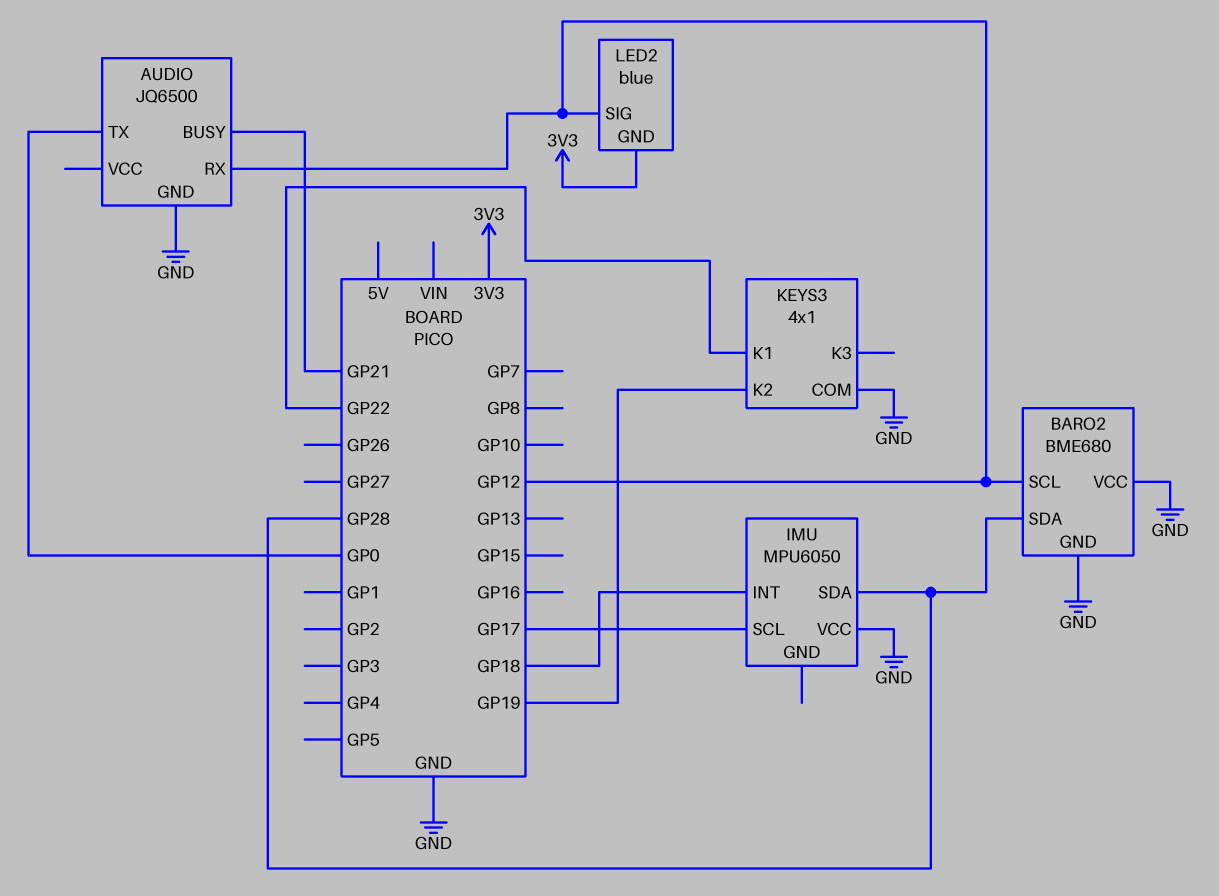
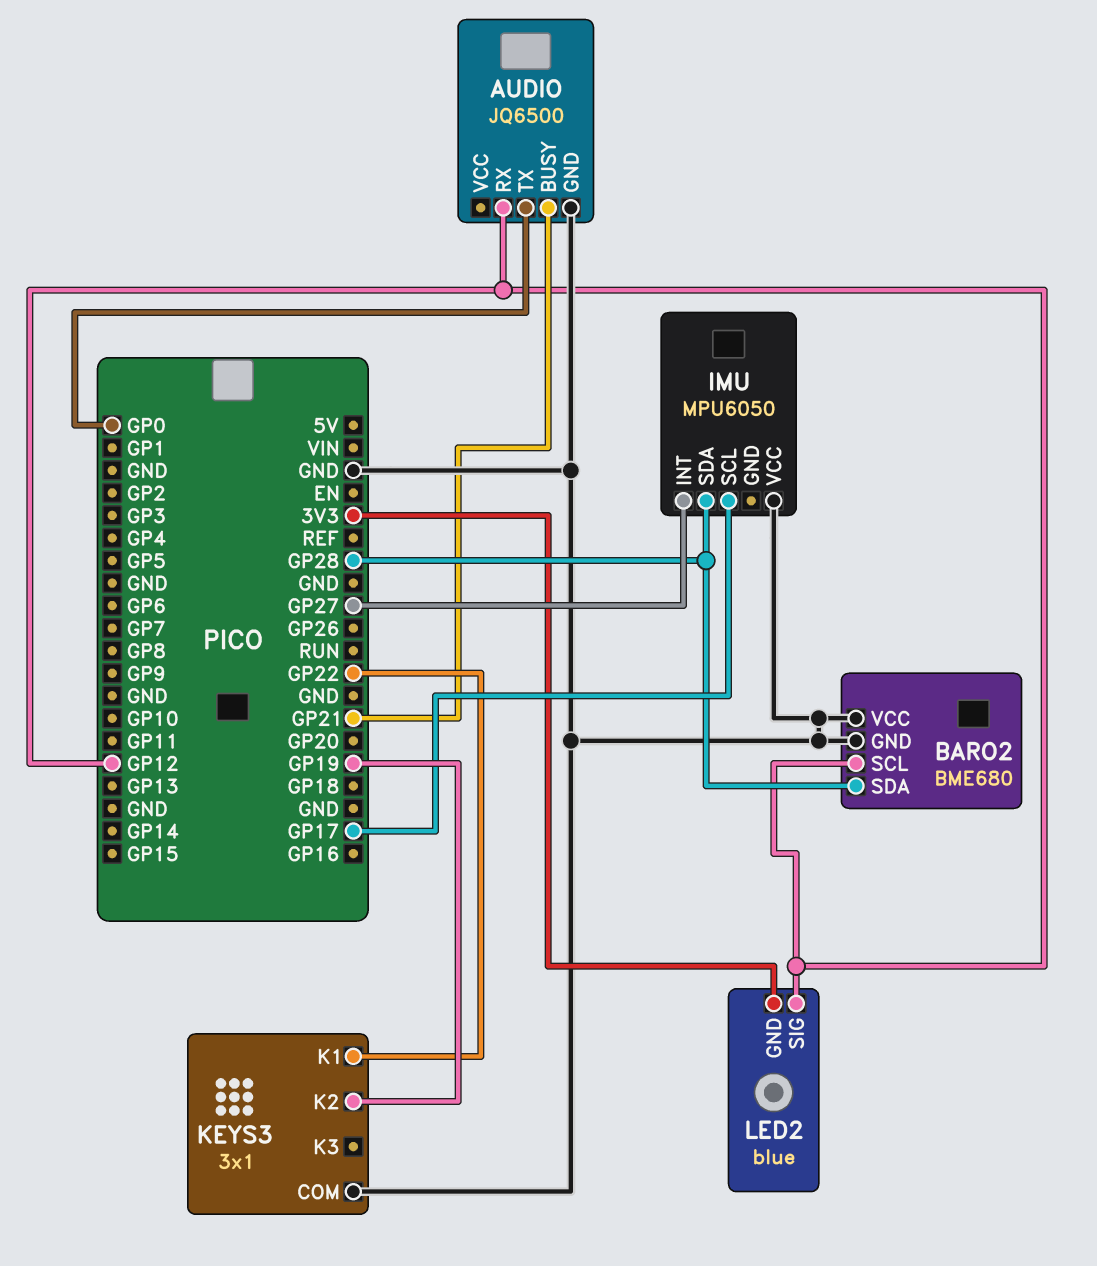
IMU pin INT: GP18 -> GP27
KEYS3: 4x1 -> 3x1

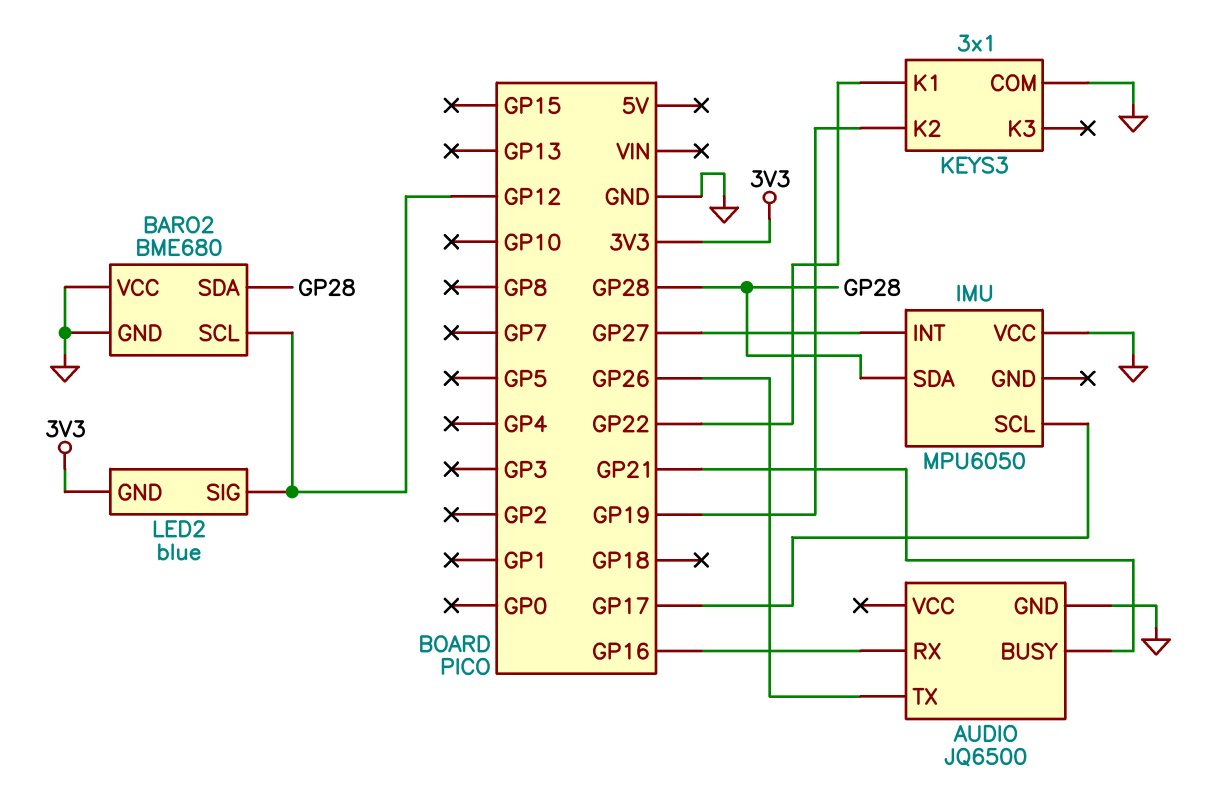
AUDIO pin RX: GP12 -> GP16
AUDIO pin TX: GP0 -> GP26

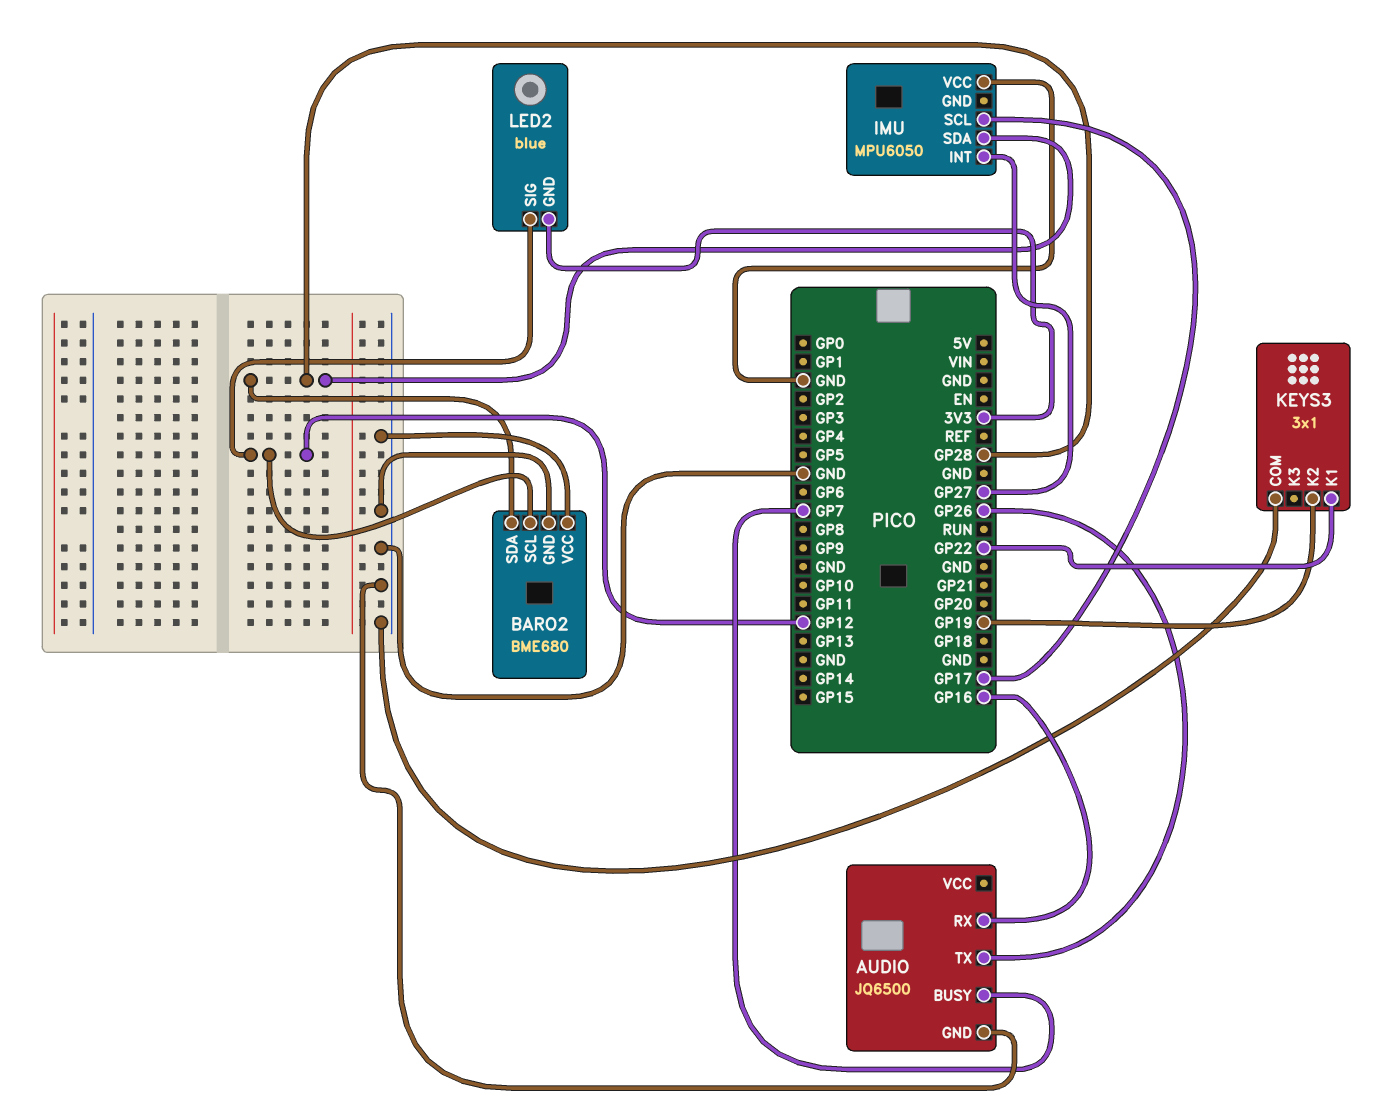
AUDIO pin BUSY: GP21 -> GP7

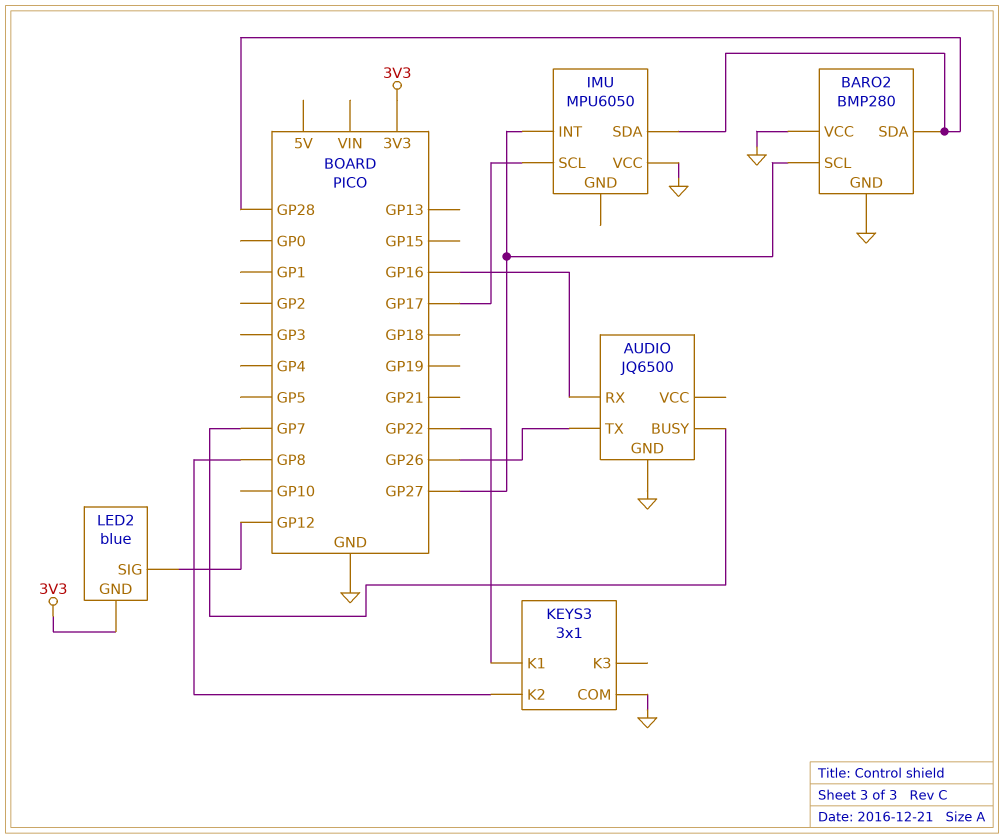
BARO2: BME680 -> BMP280
BARO2 pin SCL: GP12 -> GP27
KEYS3 pin K2: GP19 -> GP8

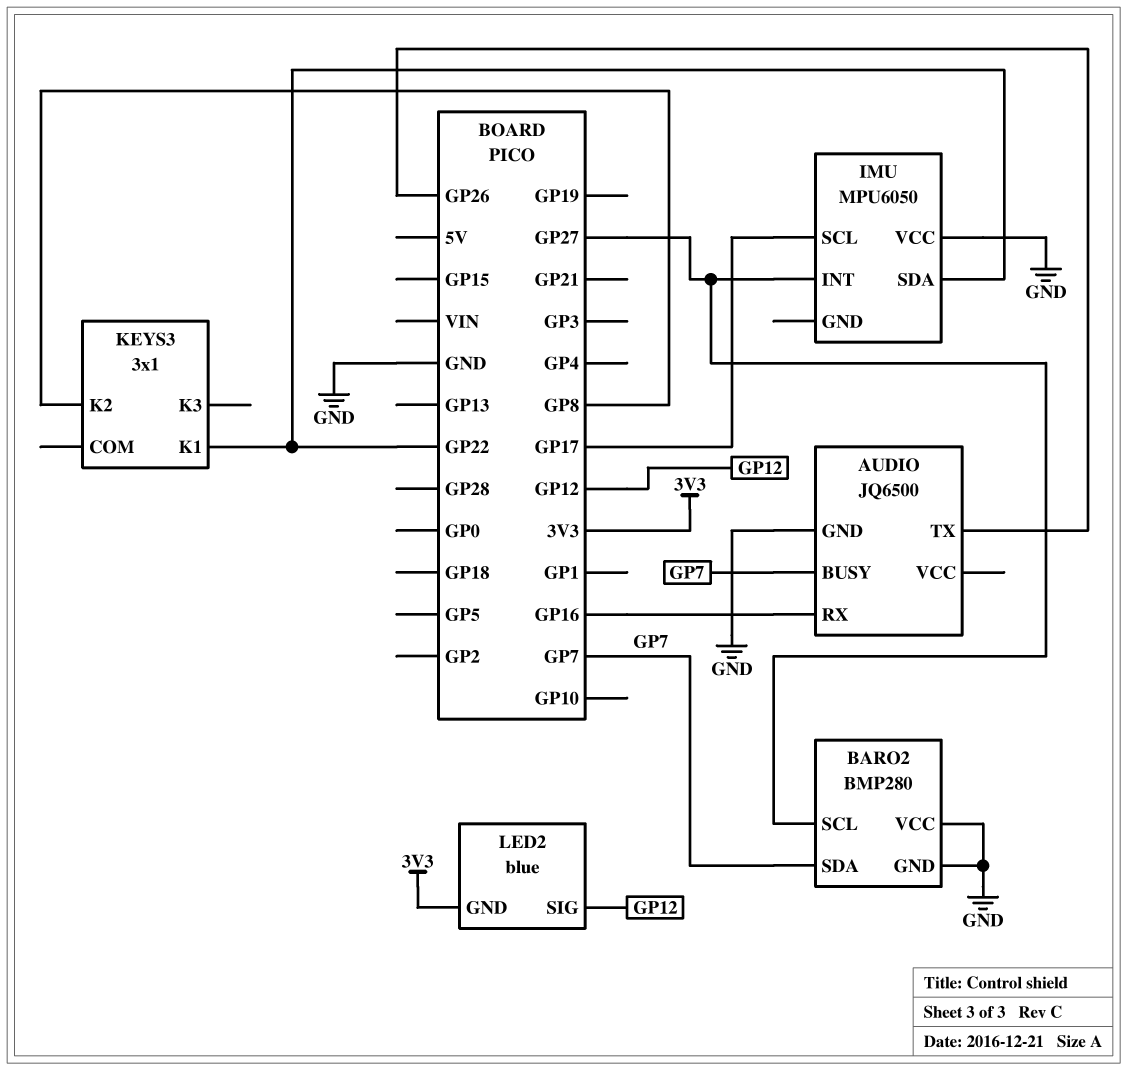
BARO2 pin SDA: GP28 -> GP7
IMU pin SDA: GP28 -> GP22
KEYS3 pin COM: GND -> none

